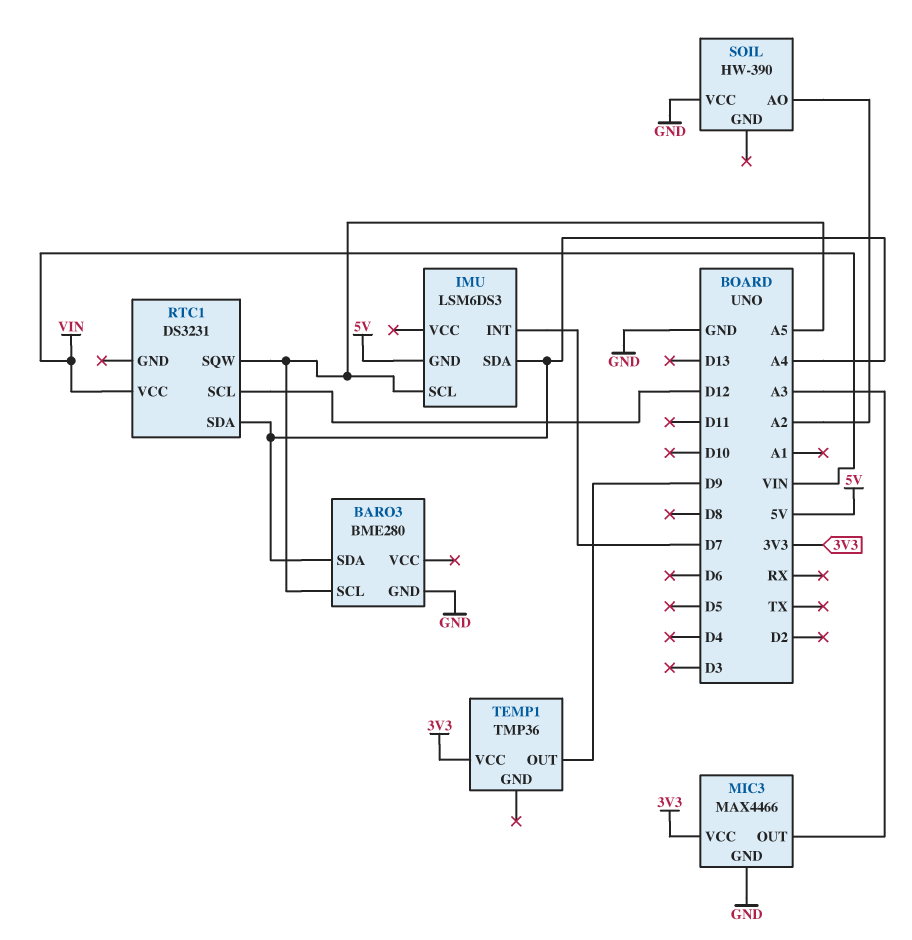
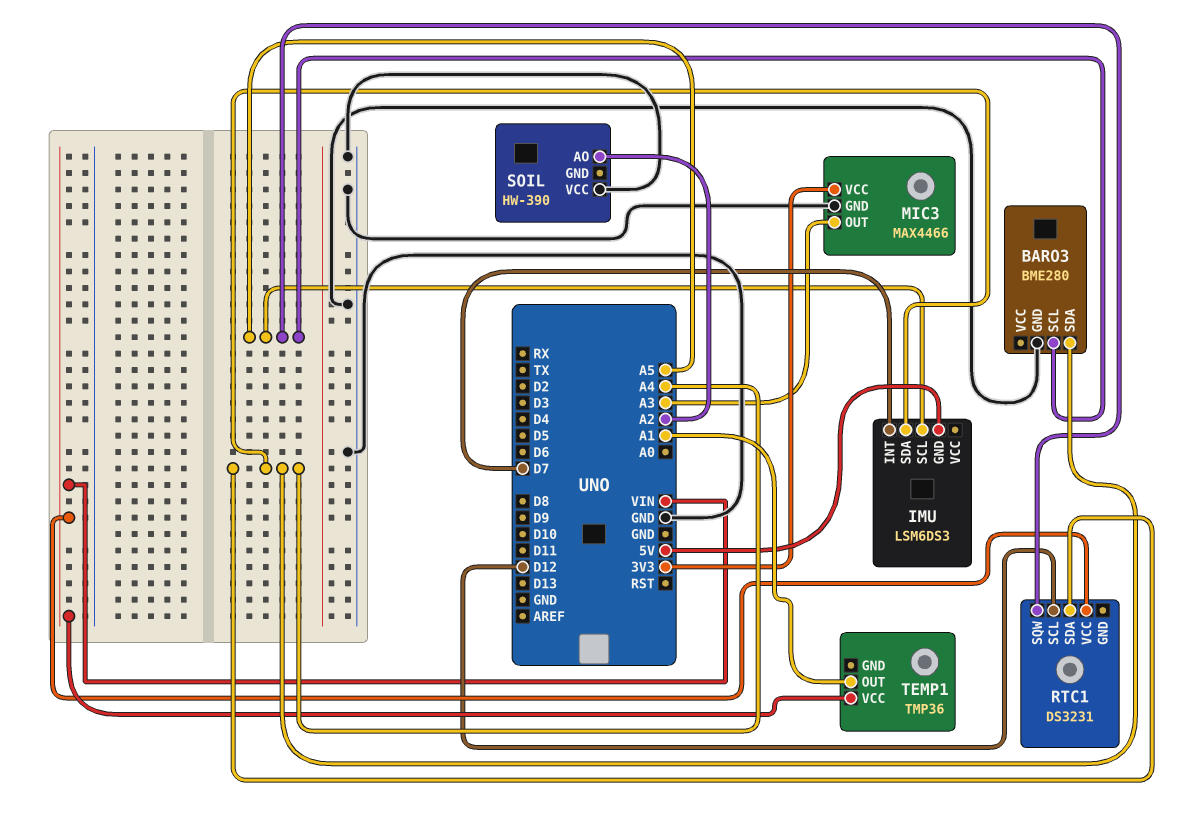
TEMP1 pin OUT: D9 -> A1
TEMP1 pin VCC: 3V3 -> VIN

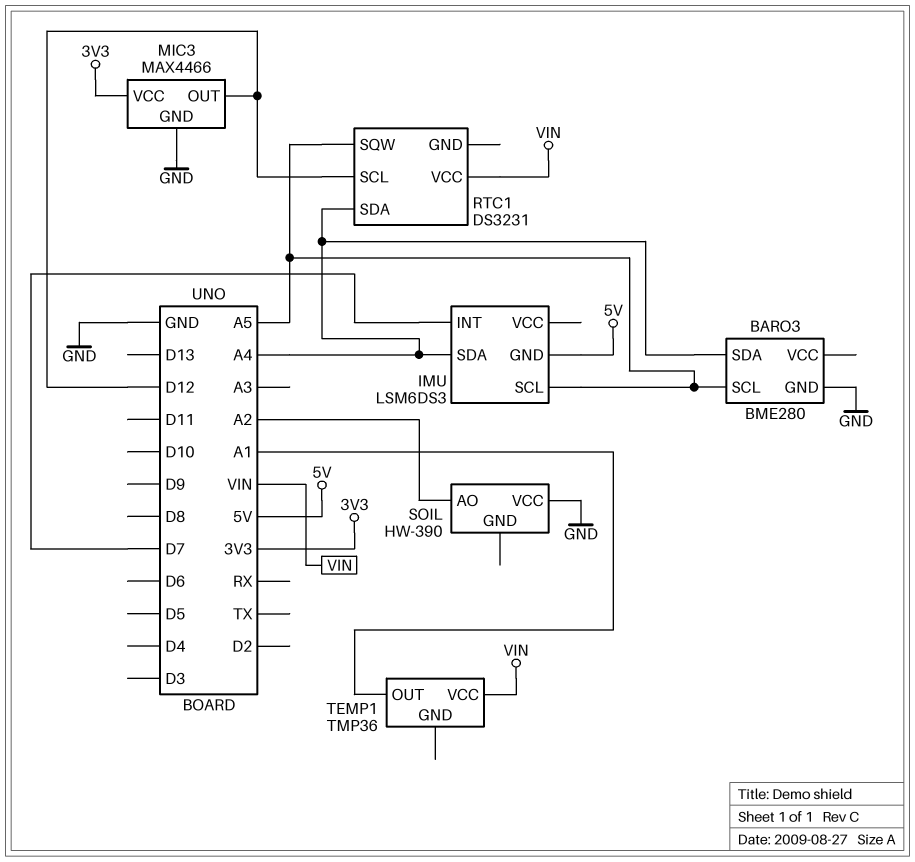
MIC3 pin OUT: A3 -> D12

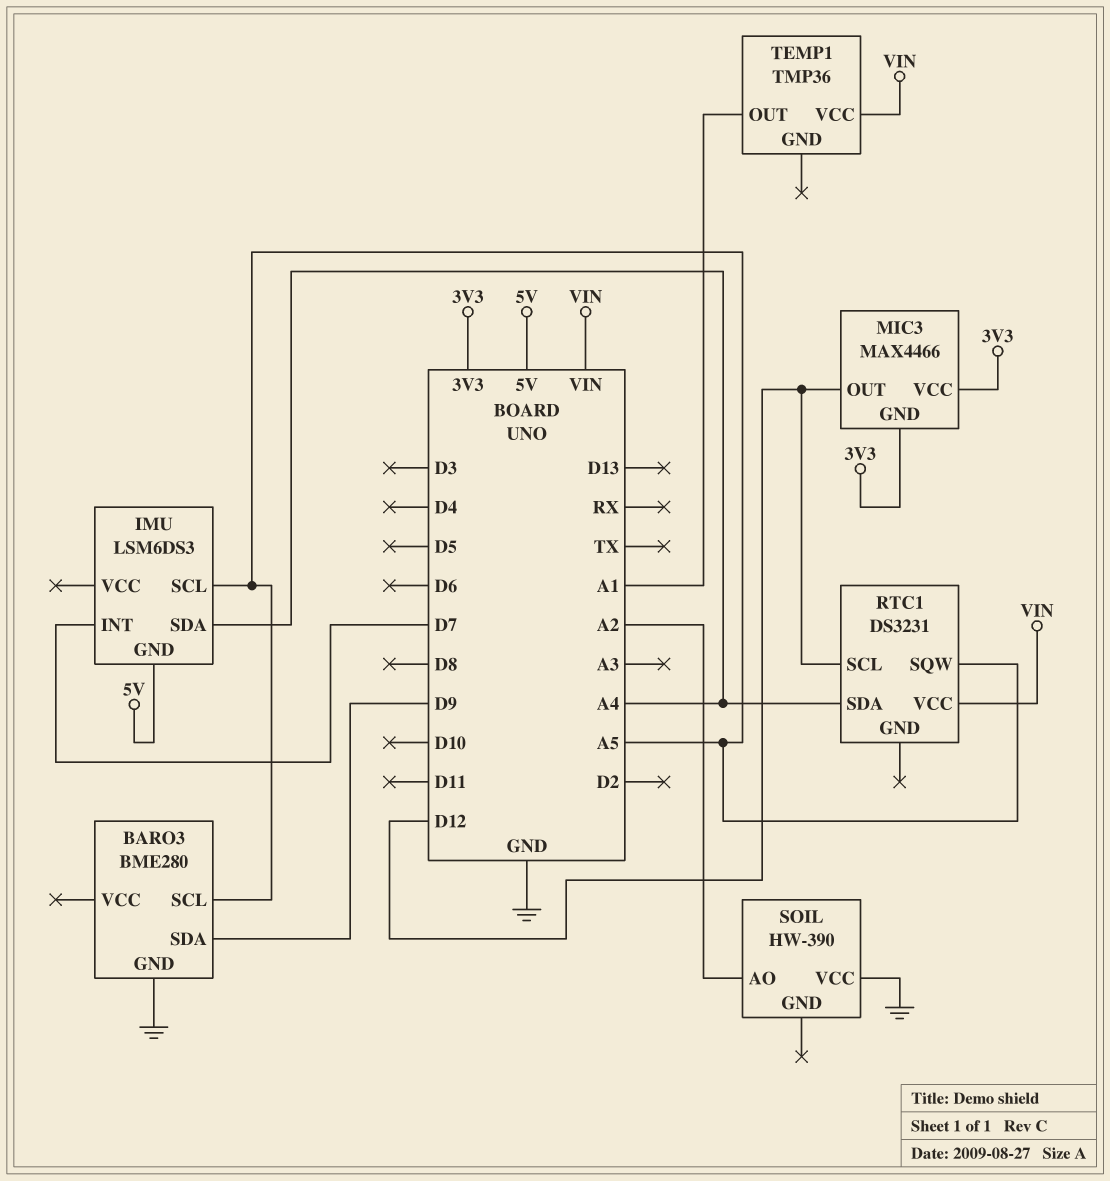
BARO3 pin SDA: A4 -> D9
MIC3 pin GND: GND -> 3V3

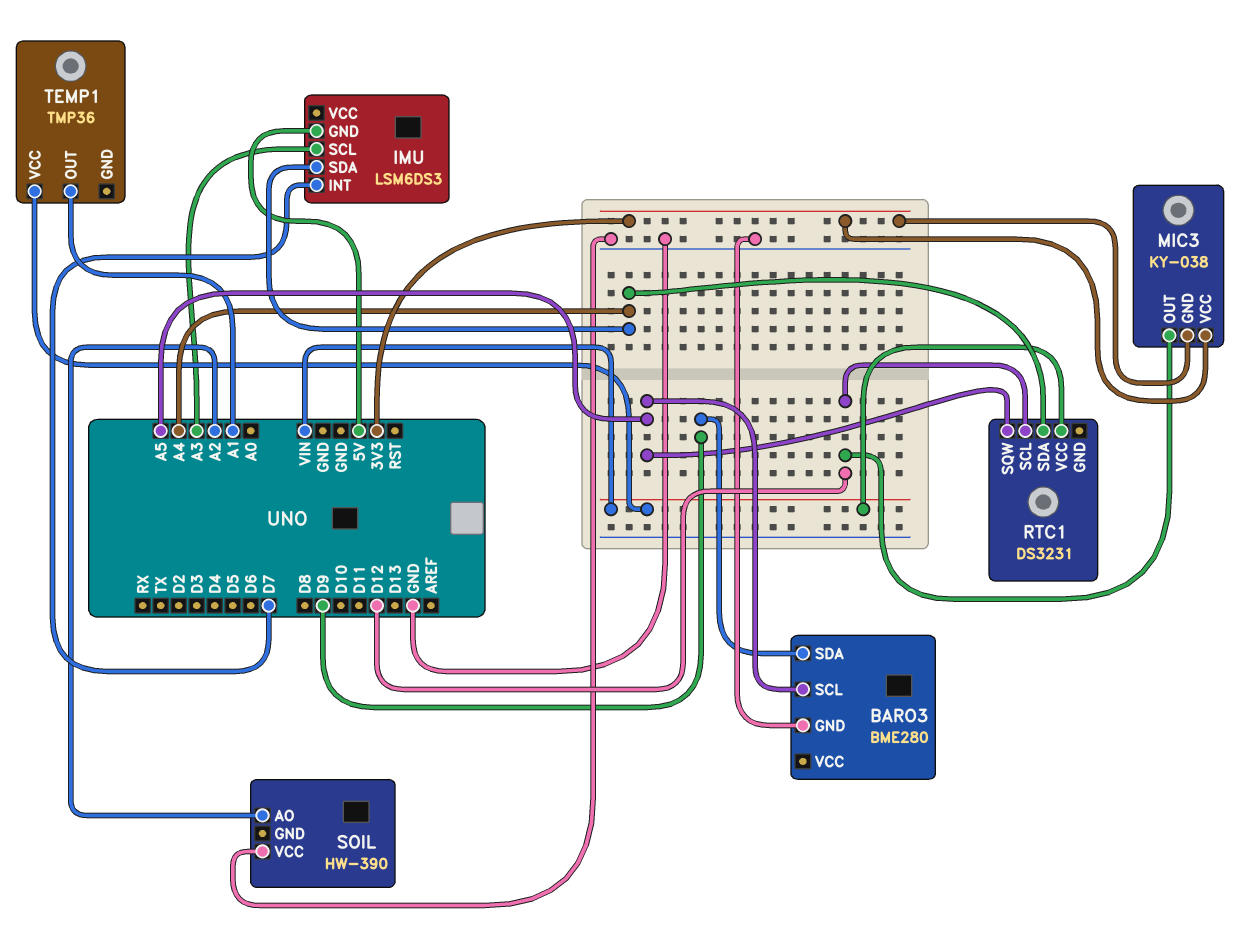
IMU pin SCL: A5 -> A3
MIC3: MAX4466 -> KY-038

